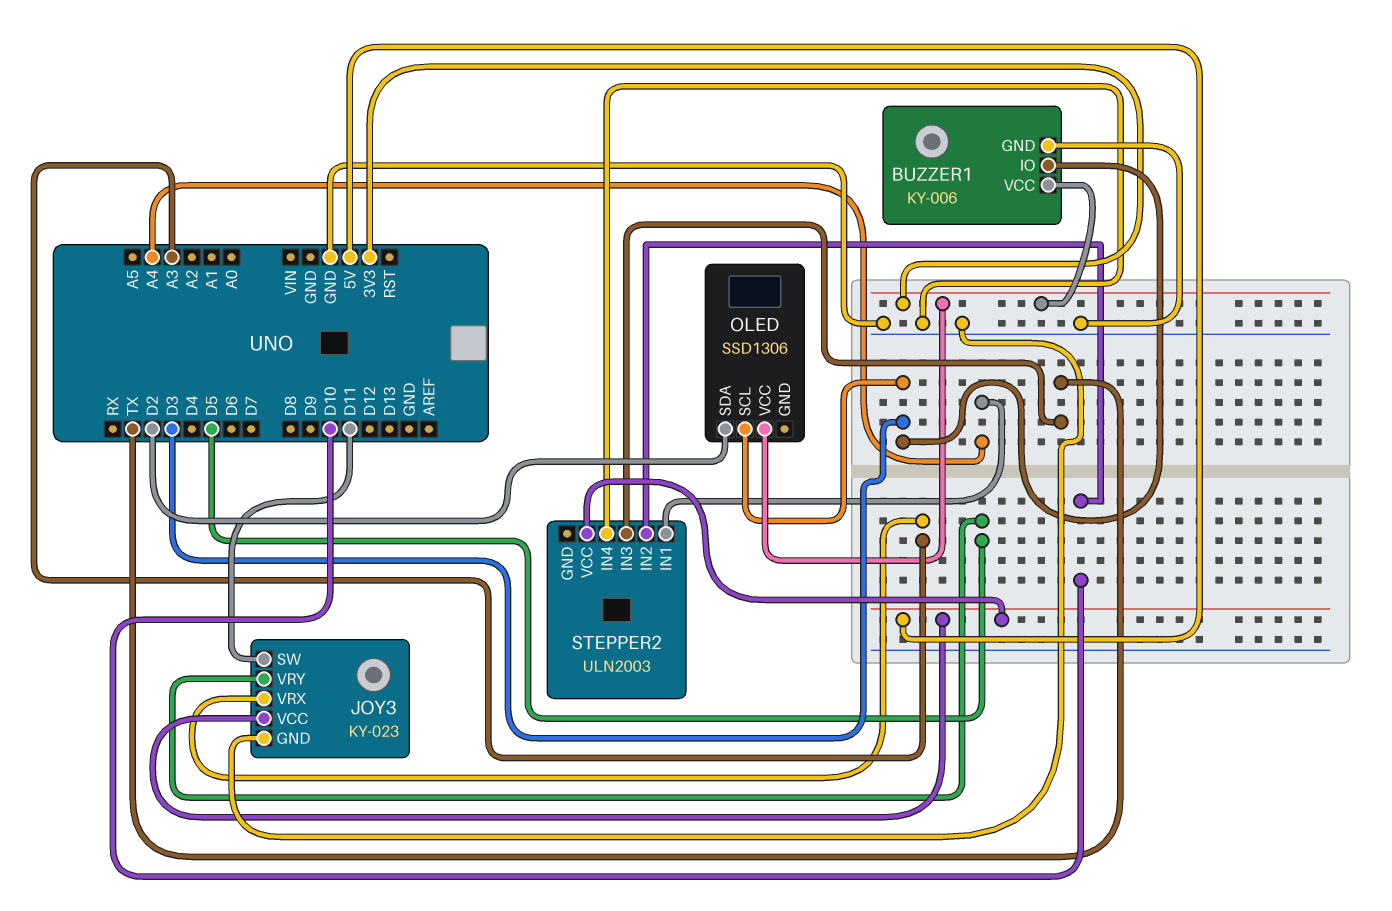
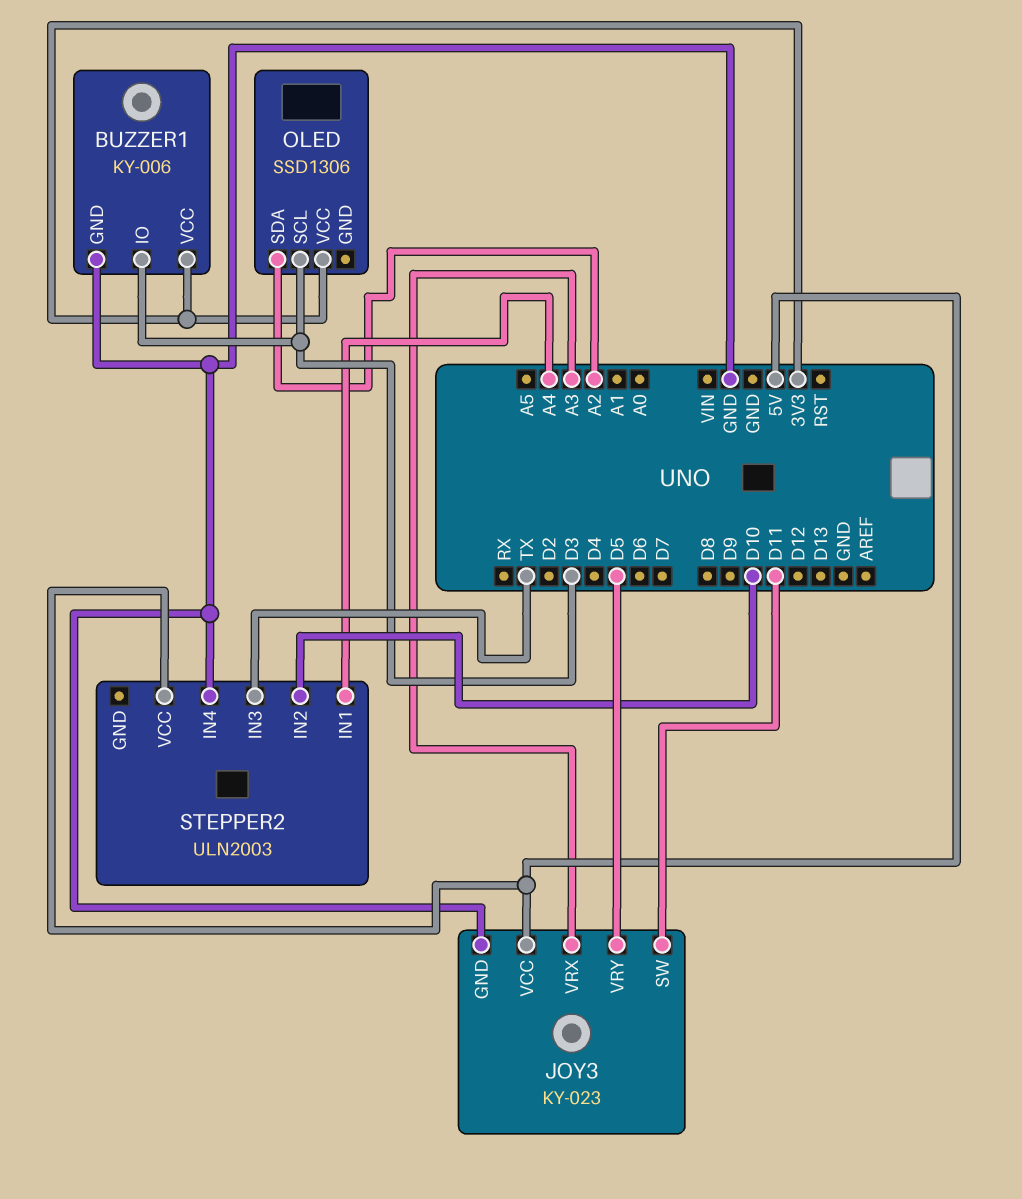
OLED pin SDA: D2 -> A2

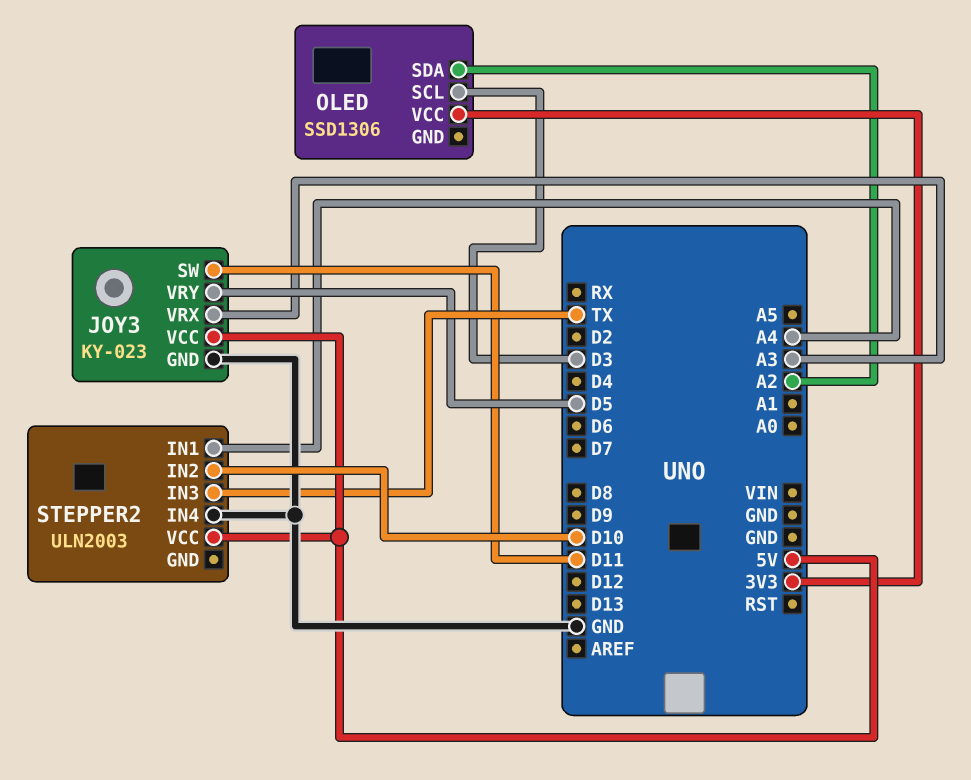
BUZZER1: KY-006 -> none
BUZZER1 pin GND: GND -> none
BUZZER1 pin IO: D3 -> none
BUZZER1 pin VCC: 3V3 -> none

